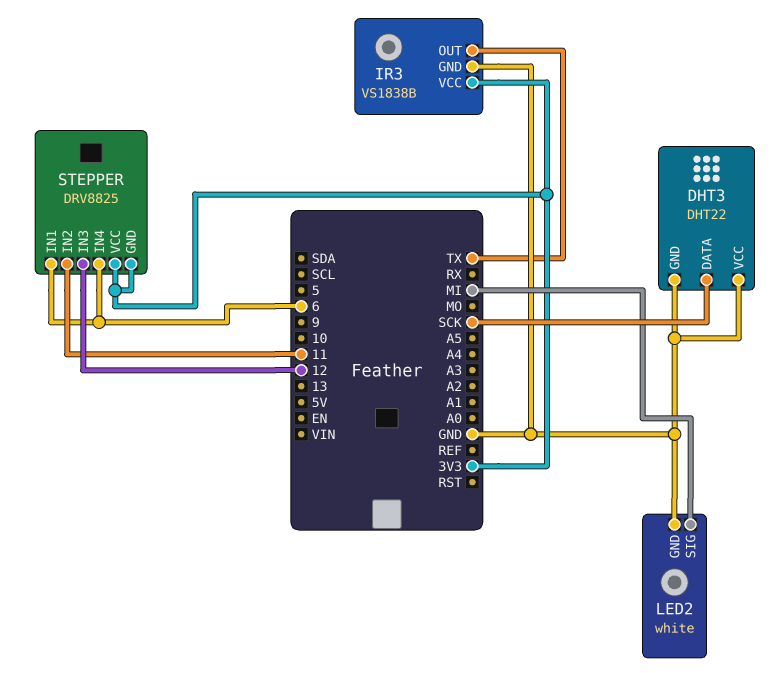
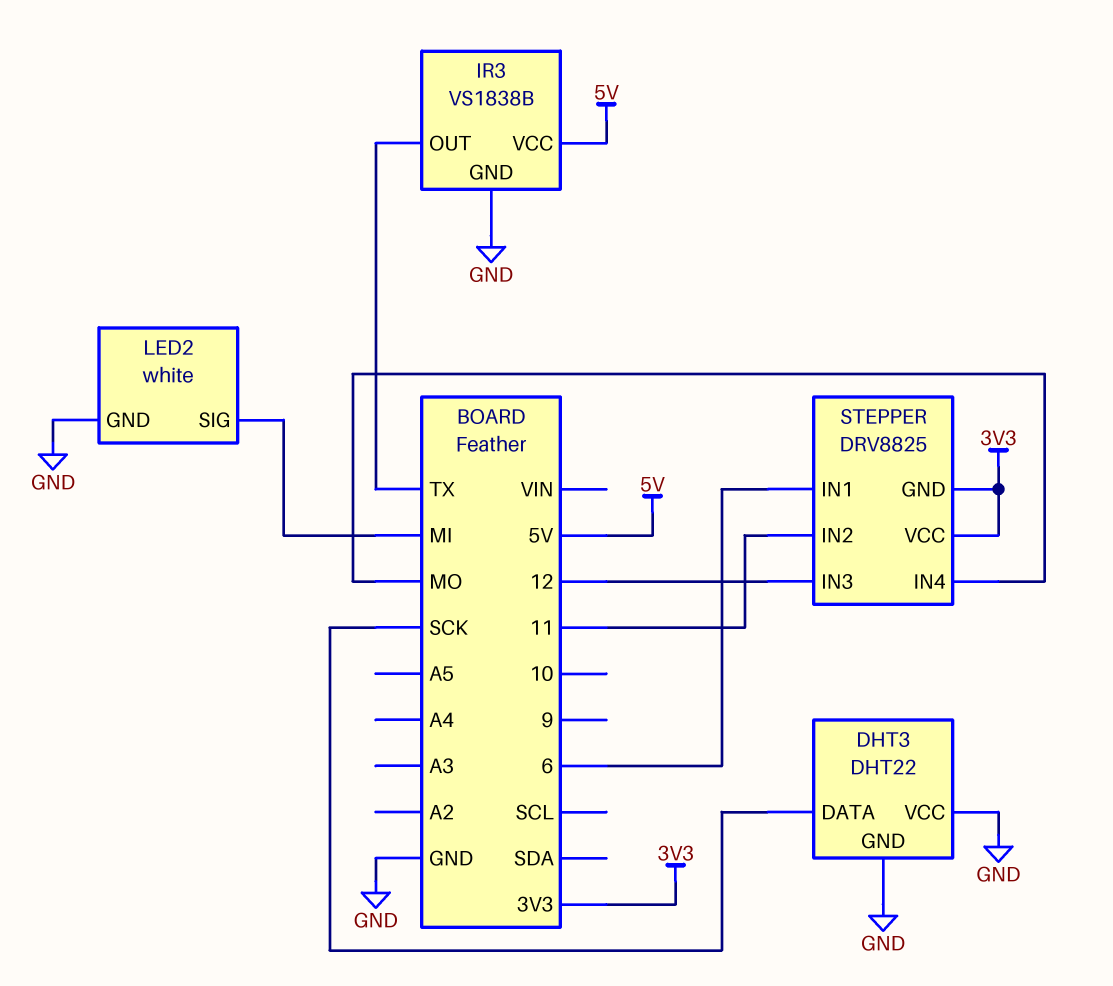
IR3 pin VCC: 3V3 -> 5V
STEPPER pin IN4: 6 -> MO

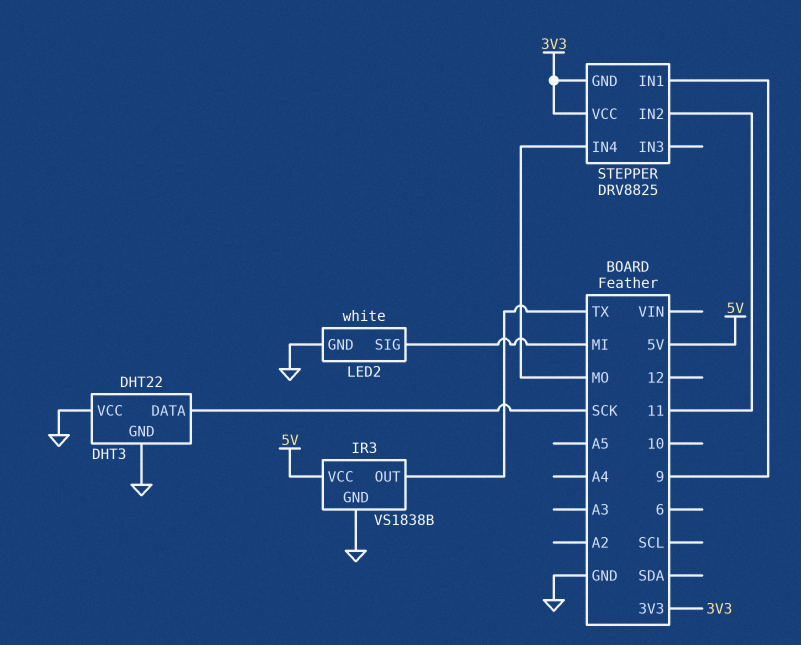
STEPPER pin IN1: 6 -> 9
STEPPER pin IN3: 12 -> none

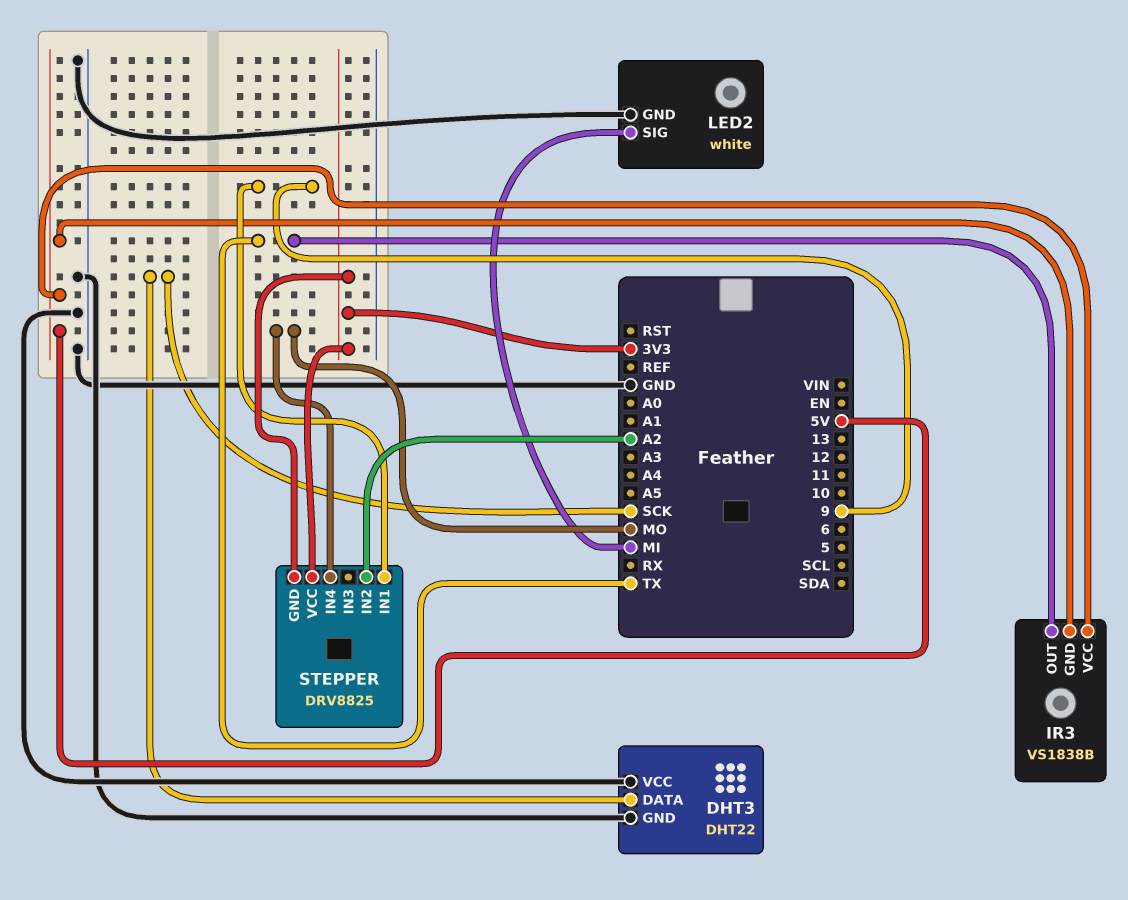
IR3 pin GND: GND -> 5V
STEPPER pin IN2: 11 -> A2

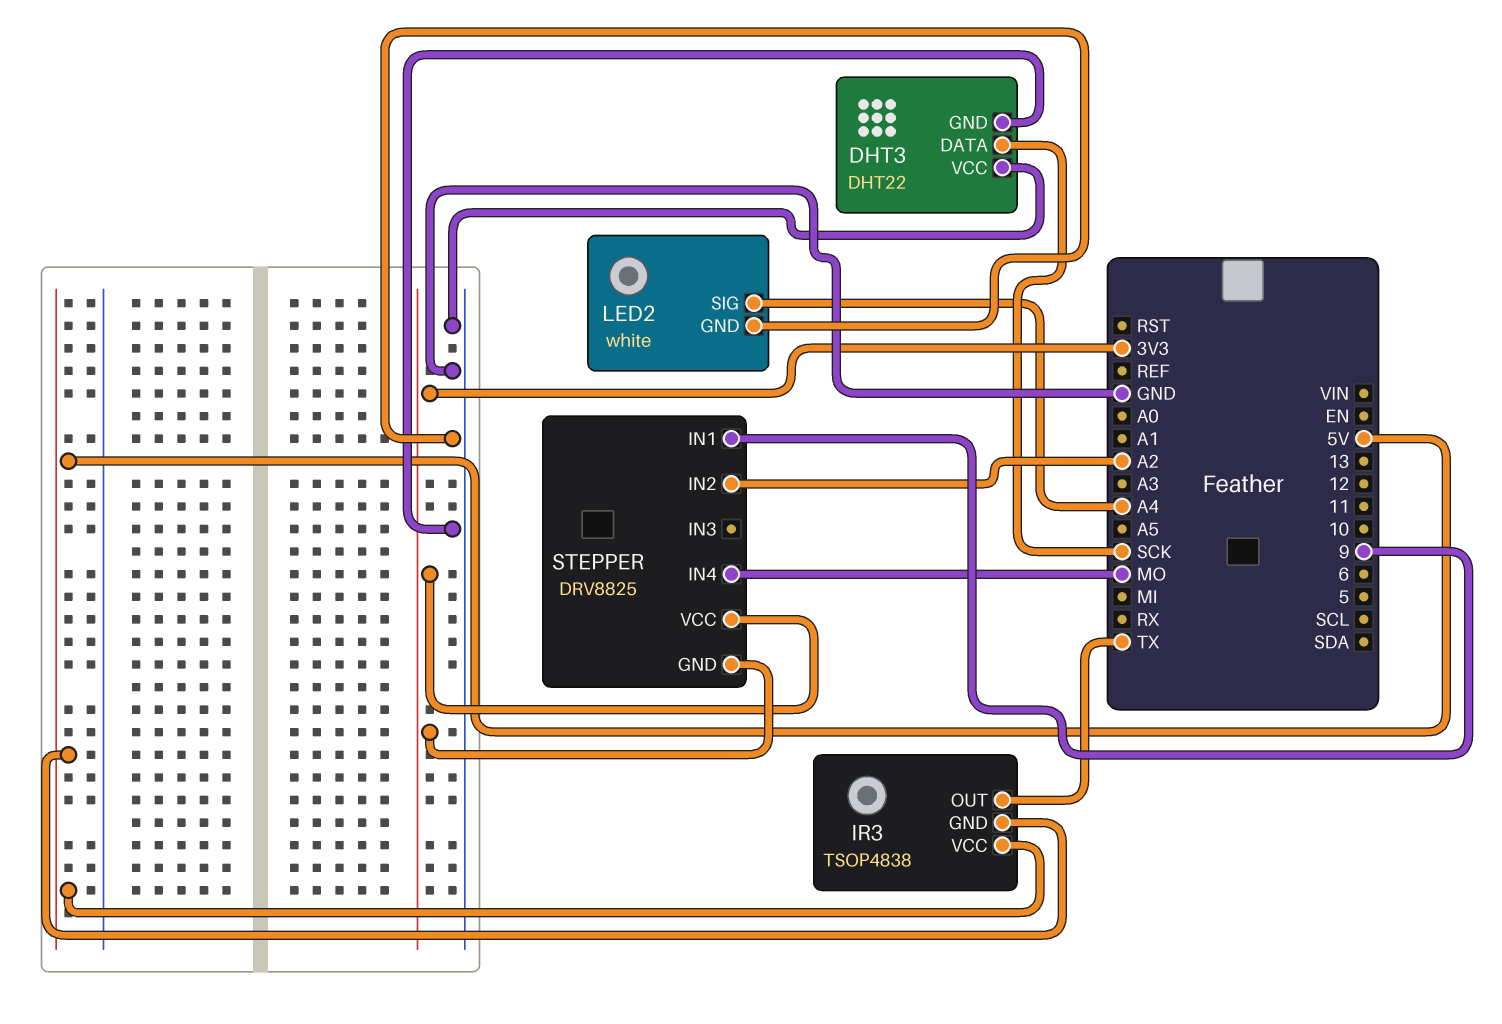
IR3: VS1838B -> TSOP4838
LED2 pin SIG: MI -> A4

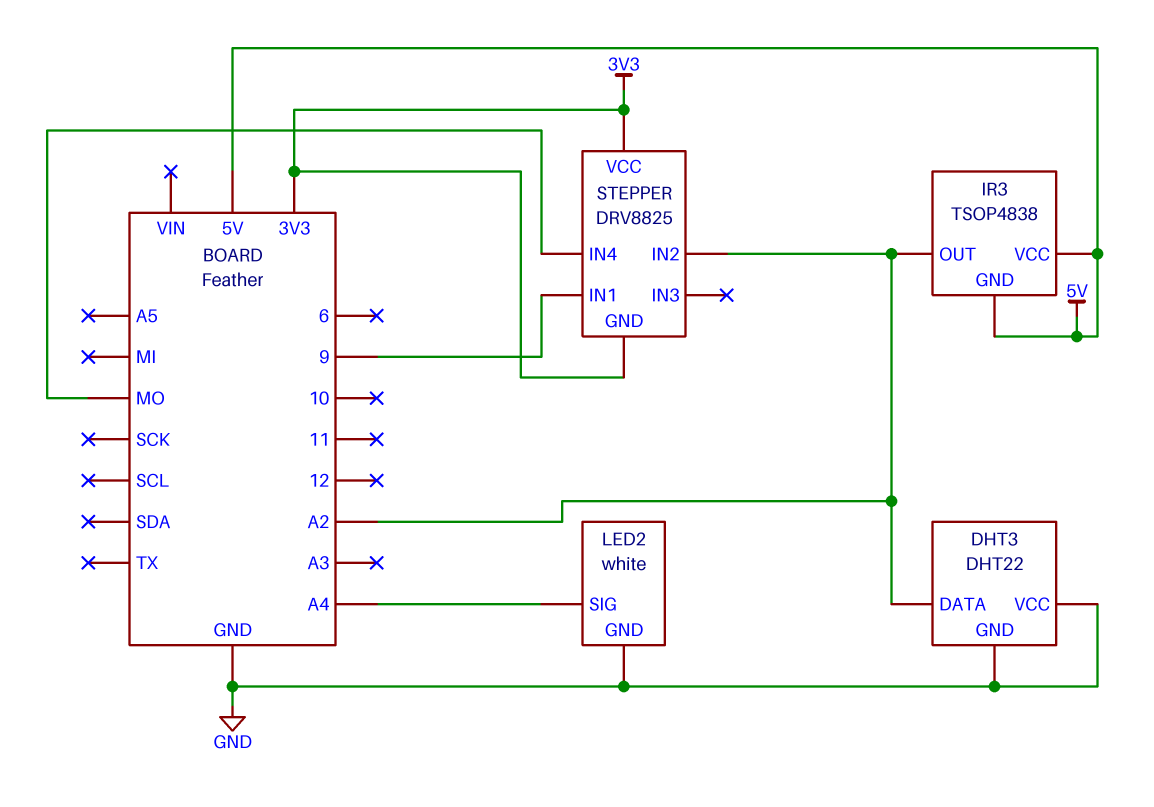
DHT3 pin DATA: SCK -> A2
IR3 pin OUT: TX -> A2

